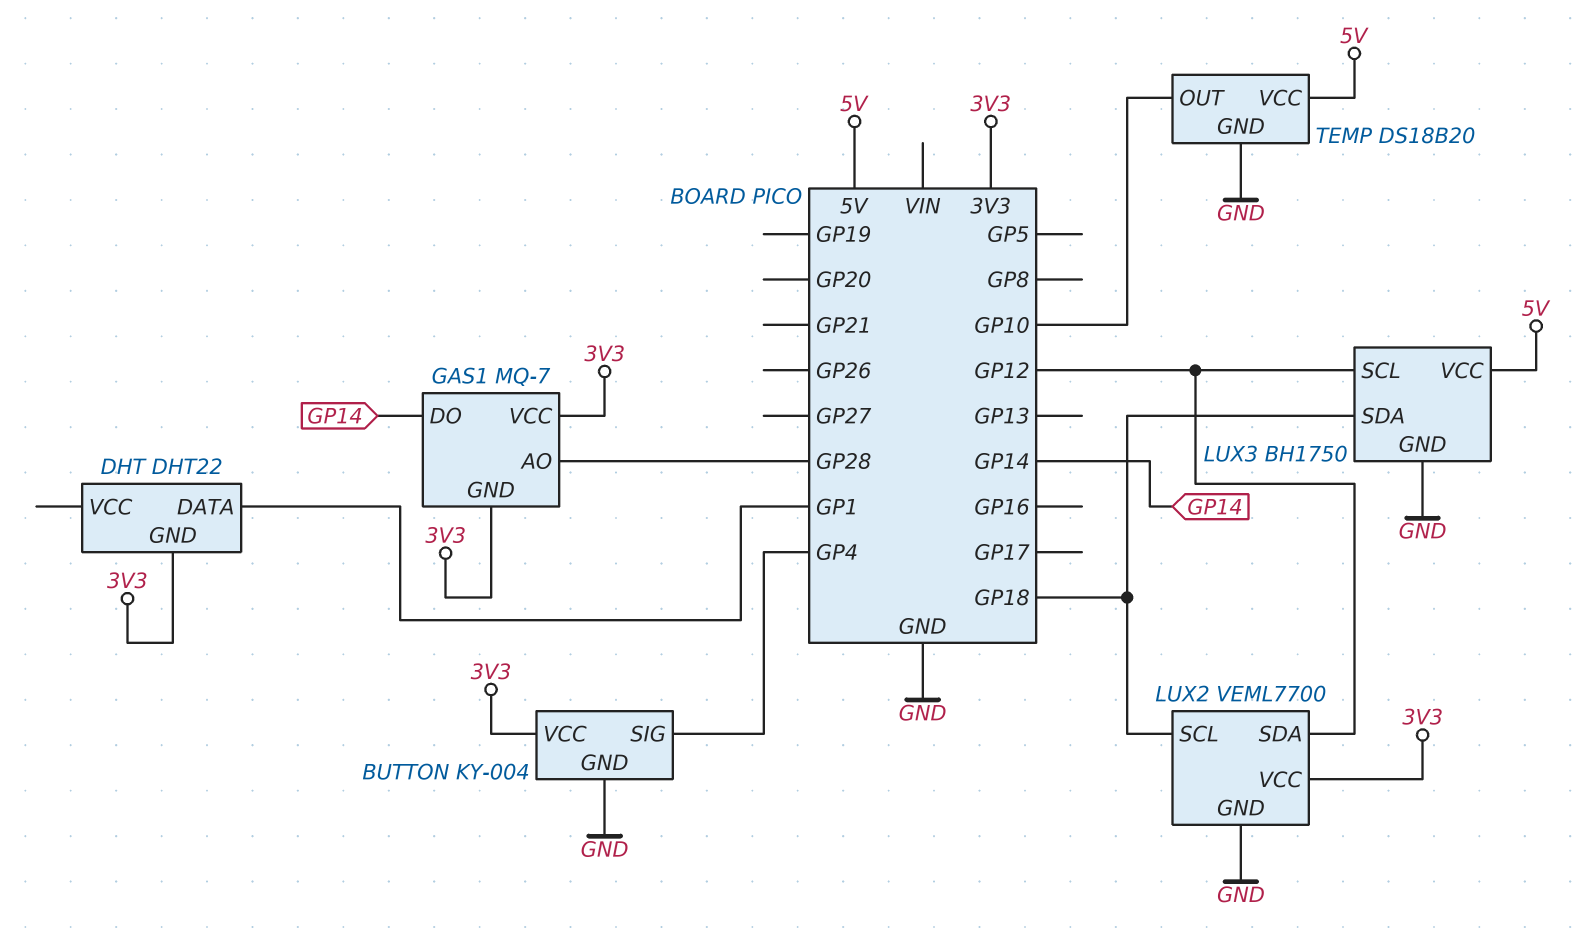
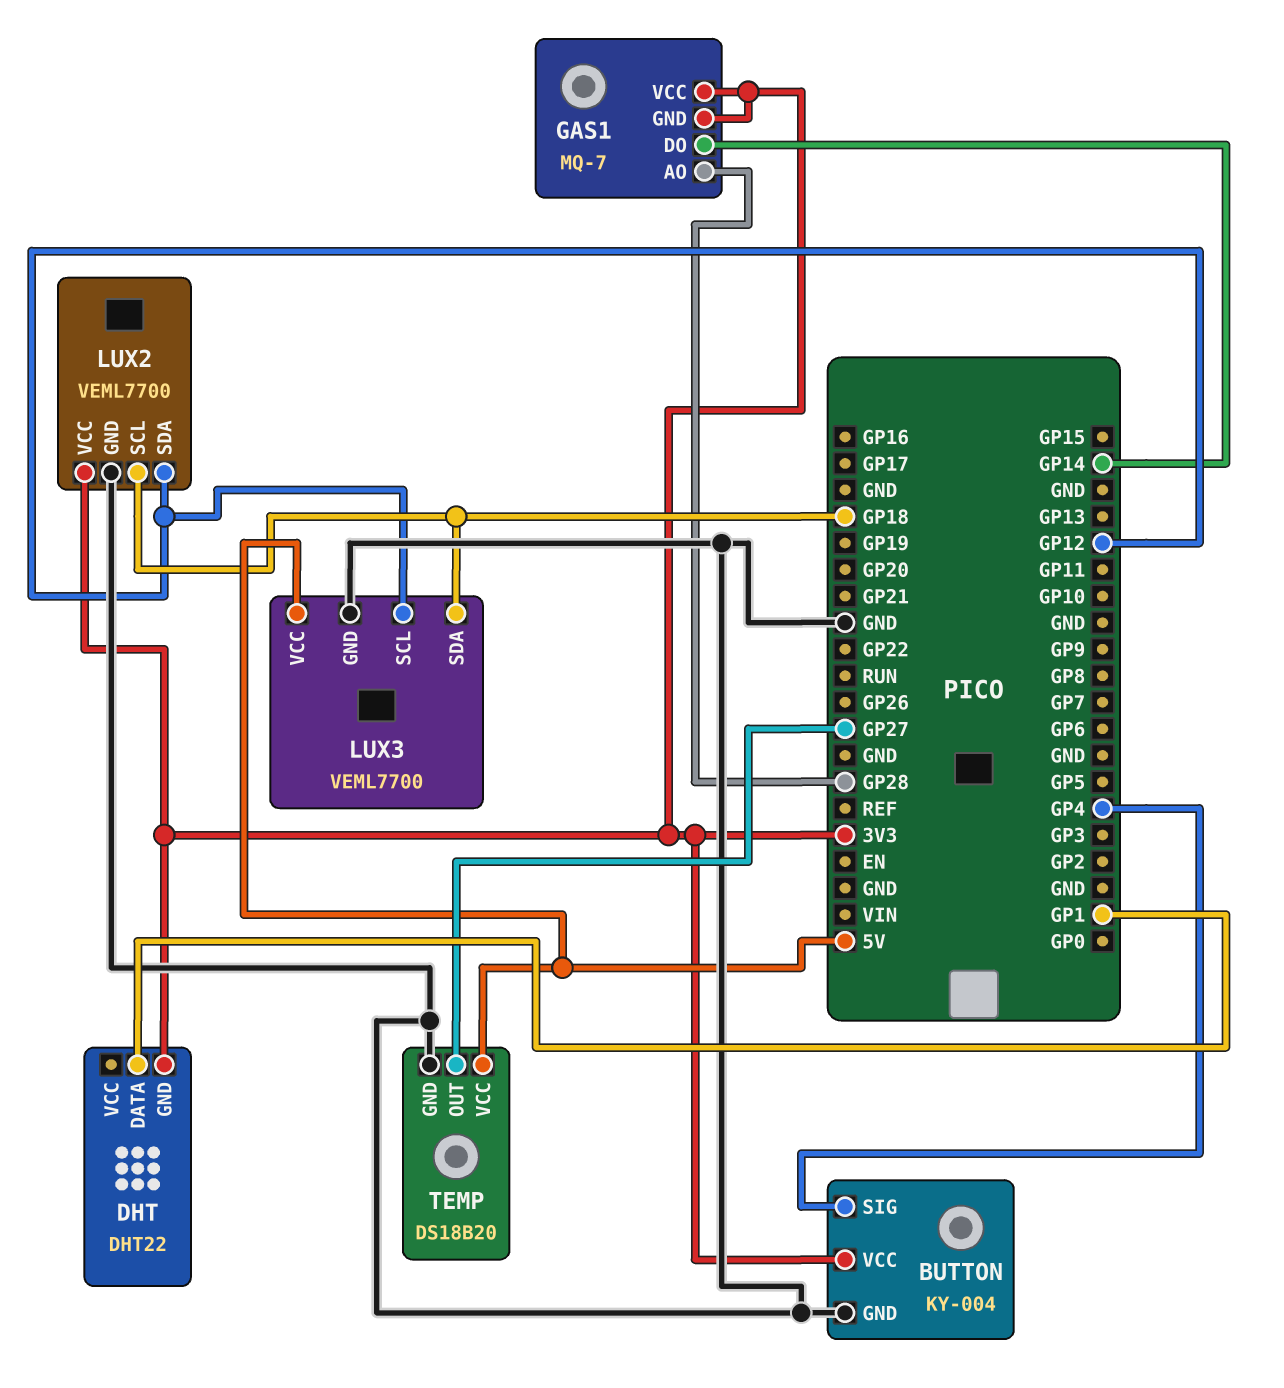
LUX3: BH1750 -> VEML7700
TEMP pin OUT: GP10 -> GP27

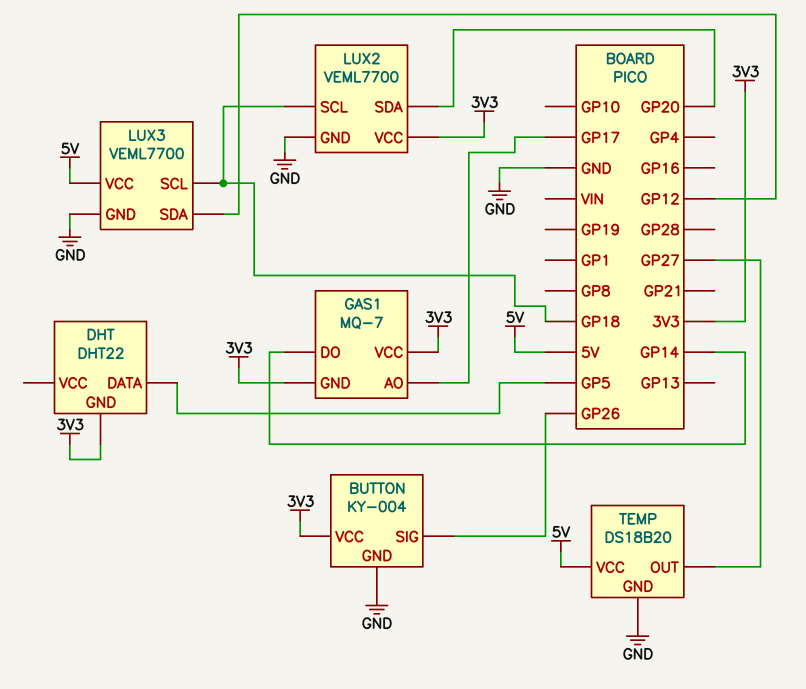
BUTTON pin SIG: GP4 -> GP26
DHT pin DATA: GP1 -> GP5
GAS1 pin AO: GP28 -> GP17
LUX2 pin SDA: GP12 -> GP20
LUX3 pin SCL: GP12 -> GP18
LUX3 pin SDA: GP18 -> GP12

